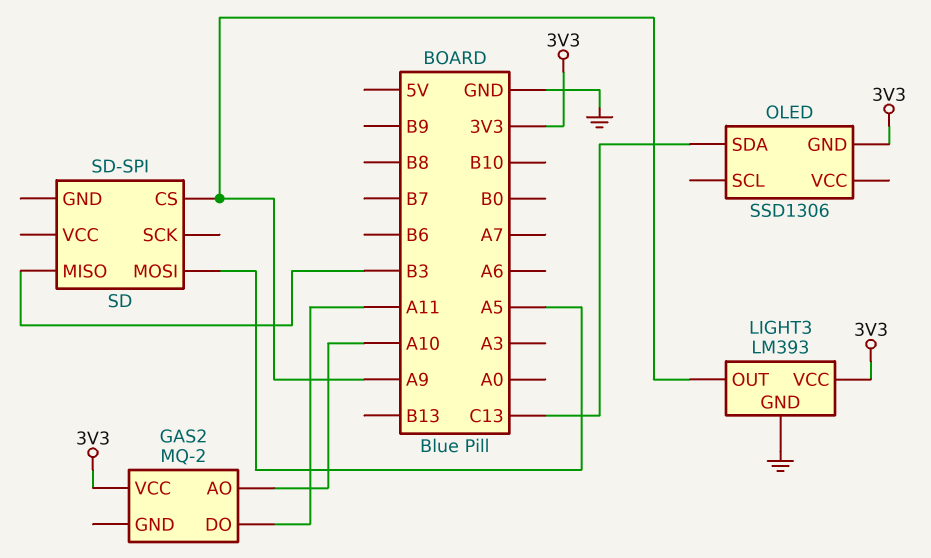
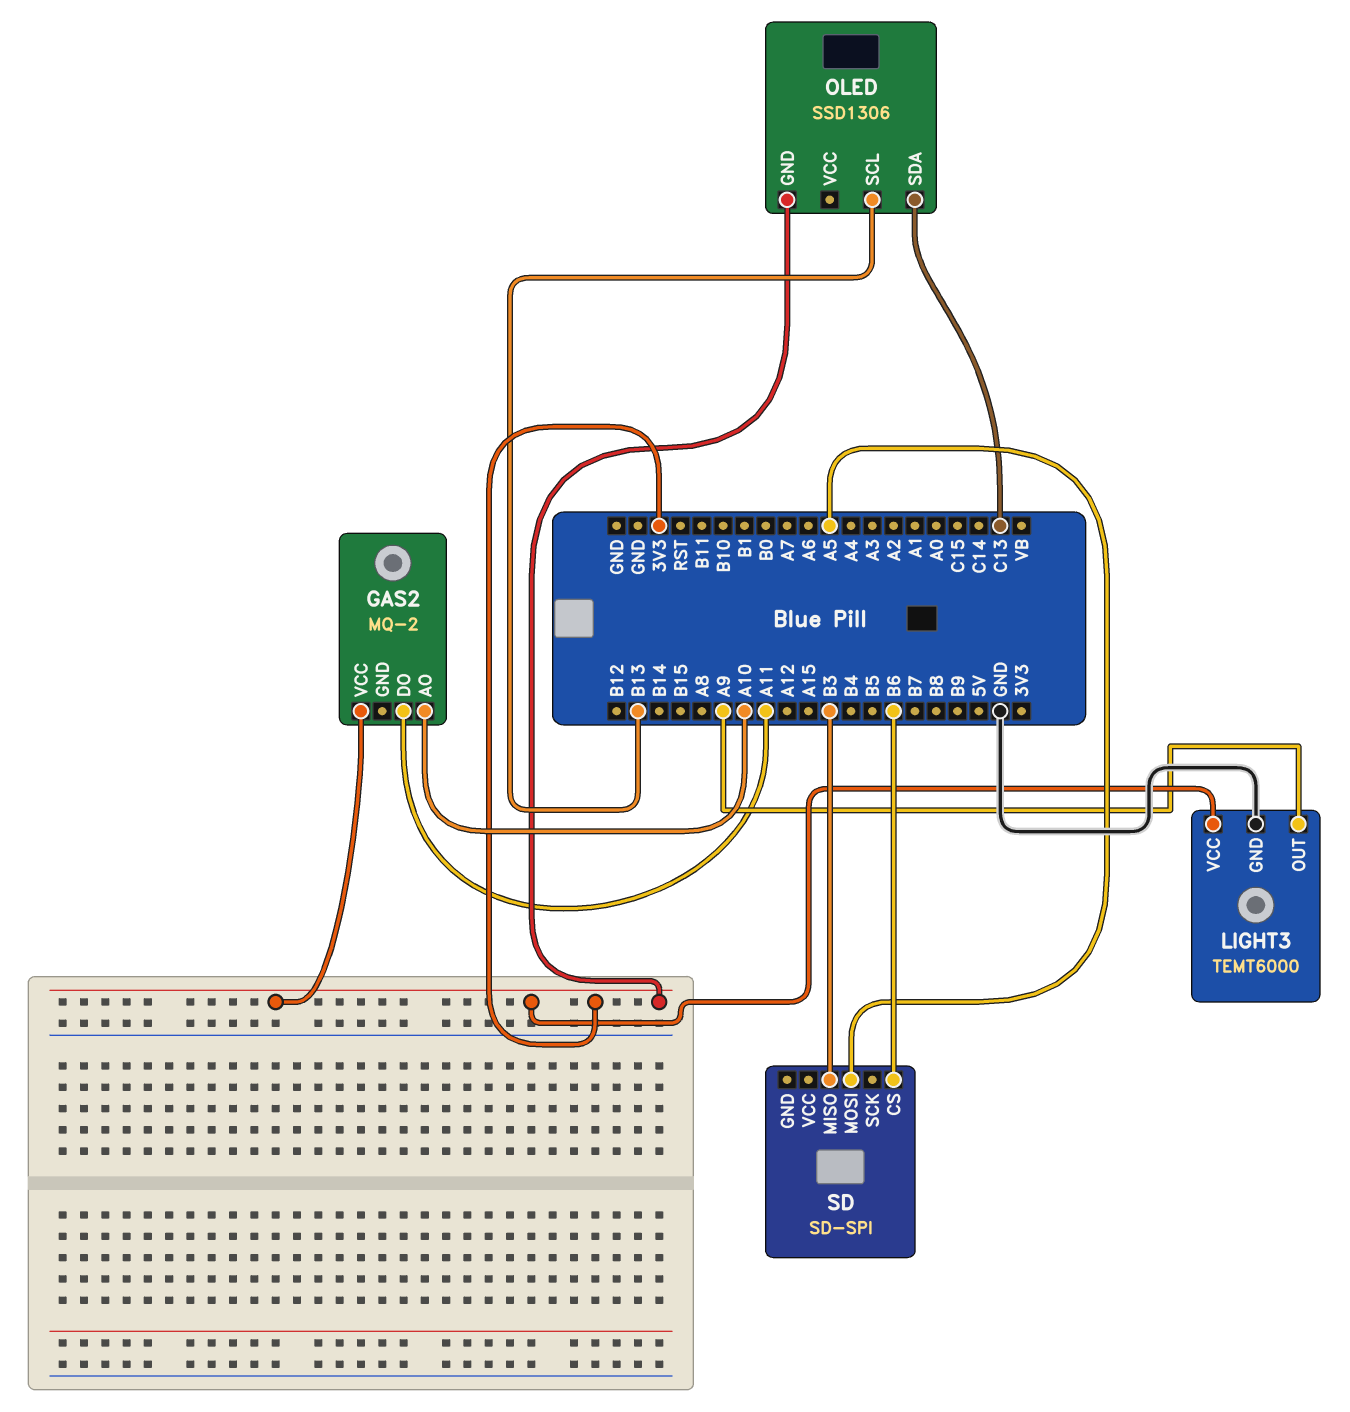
LIGHT3: LM393 -> TEMT6000
OLED pin SCL: none -> B13
SD pin CS: A9 -> B6

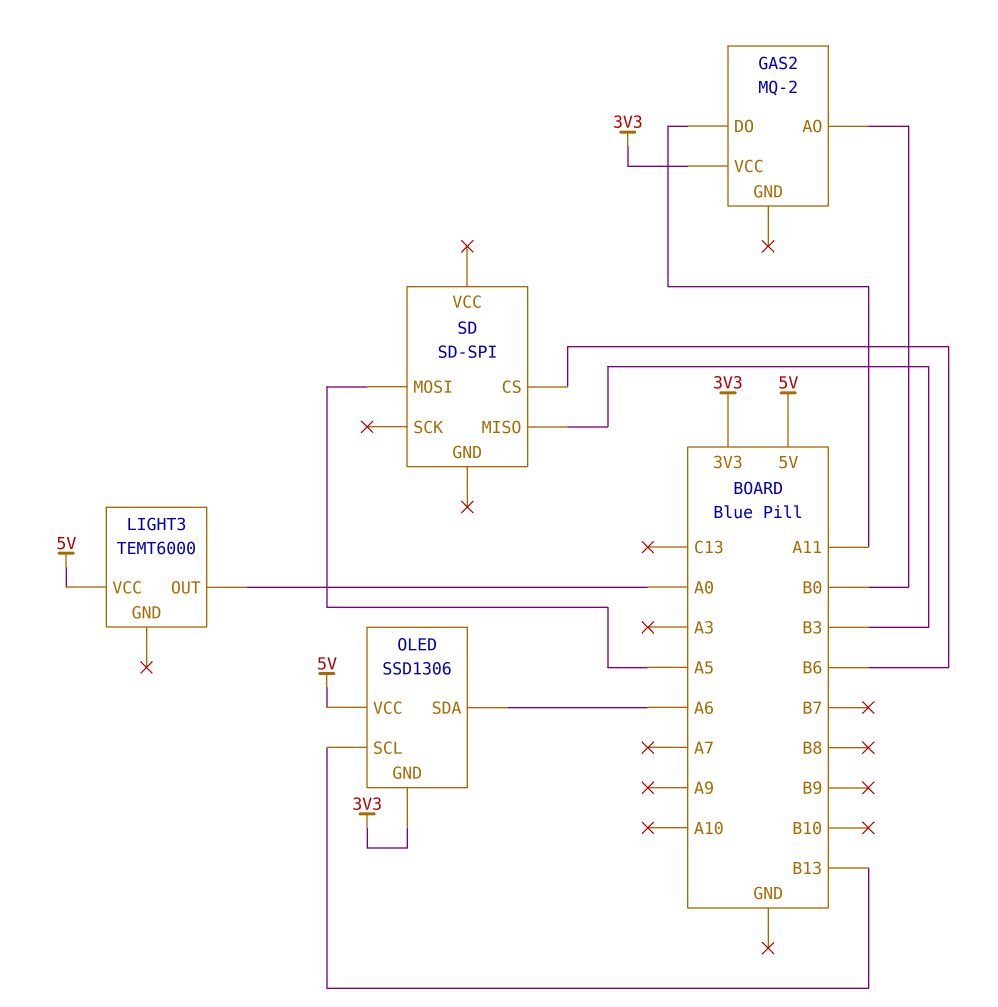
GAS2 pin AO: A10 -> B0
LIGHT3 pin GND: GND -> none
LIGHT3 pin OUT: A9 -> A0
LIGHT3 pin VCC: 3V3 -> 5V
OLED pin SDA: C13 -> A6
OLED pin VCC: none -> 5V

